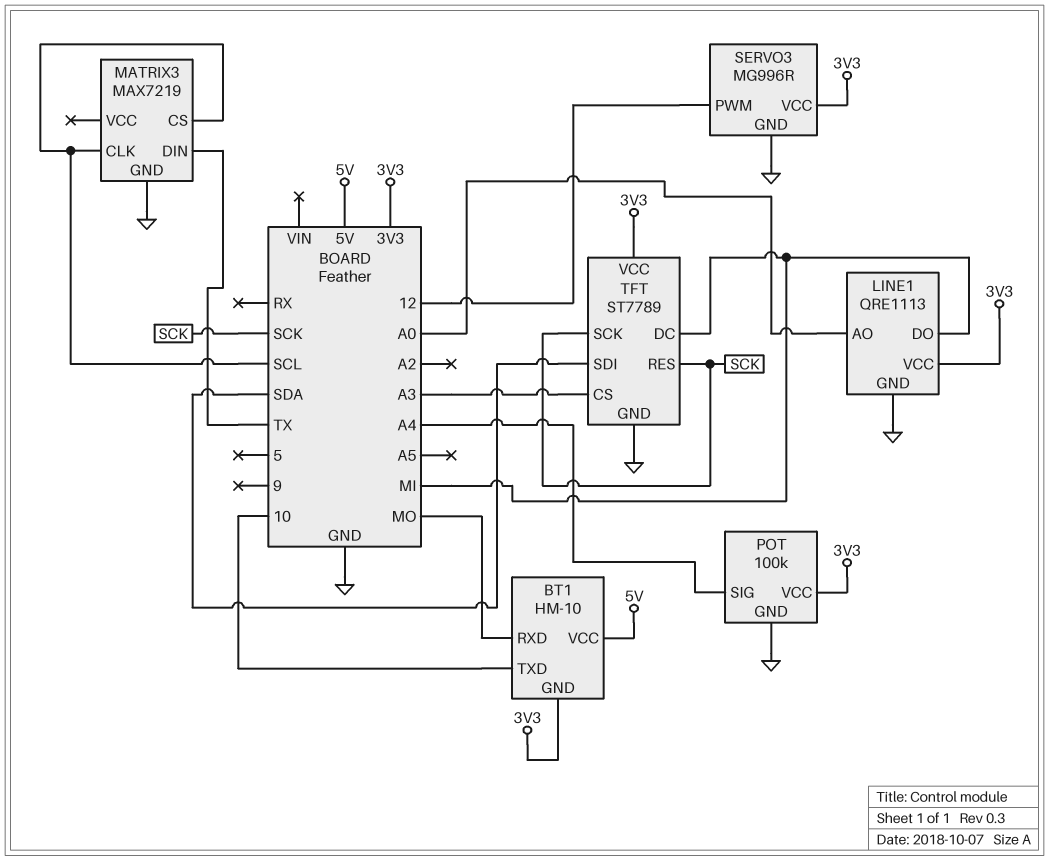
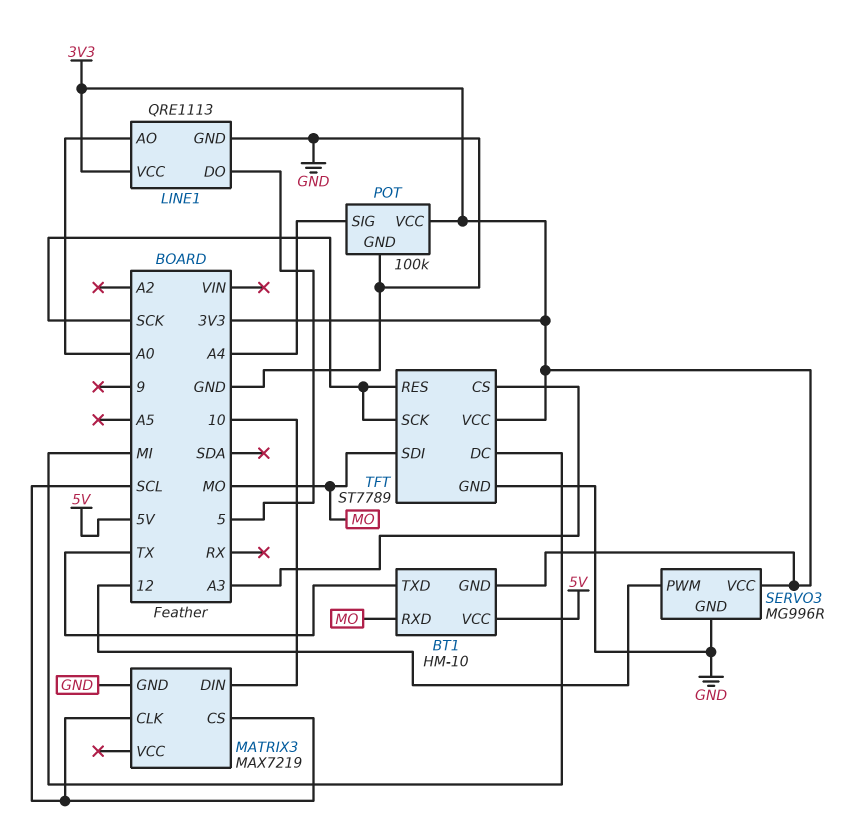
BT1 pin TXD: 10 -> TX
LINE1 pin DO: MI -> 5
MATRIX3 pin DIN: TX -> 10
TFT pin SDI: SDA -> MO

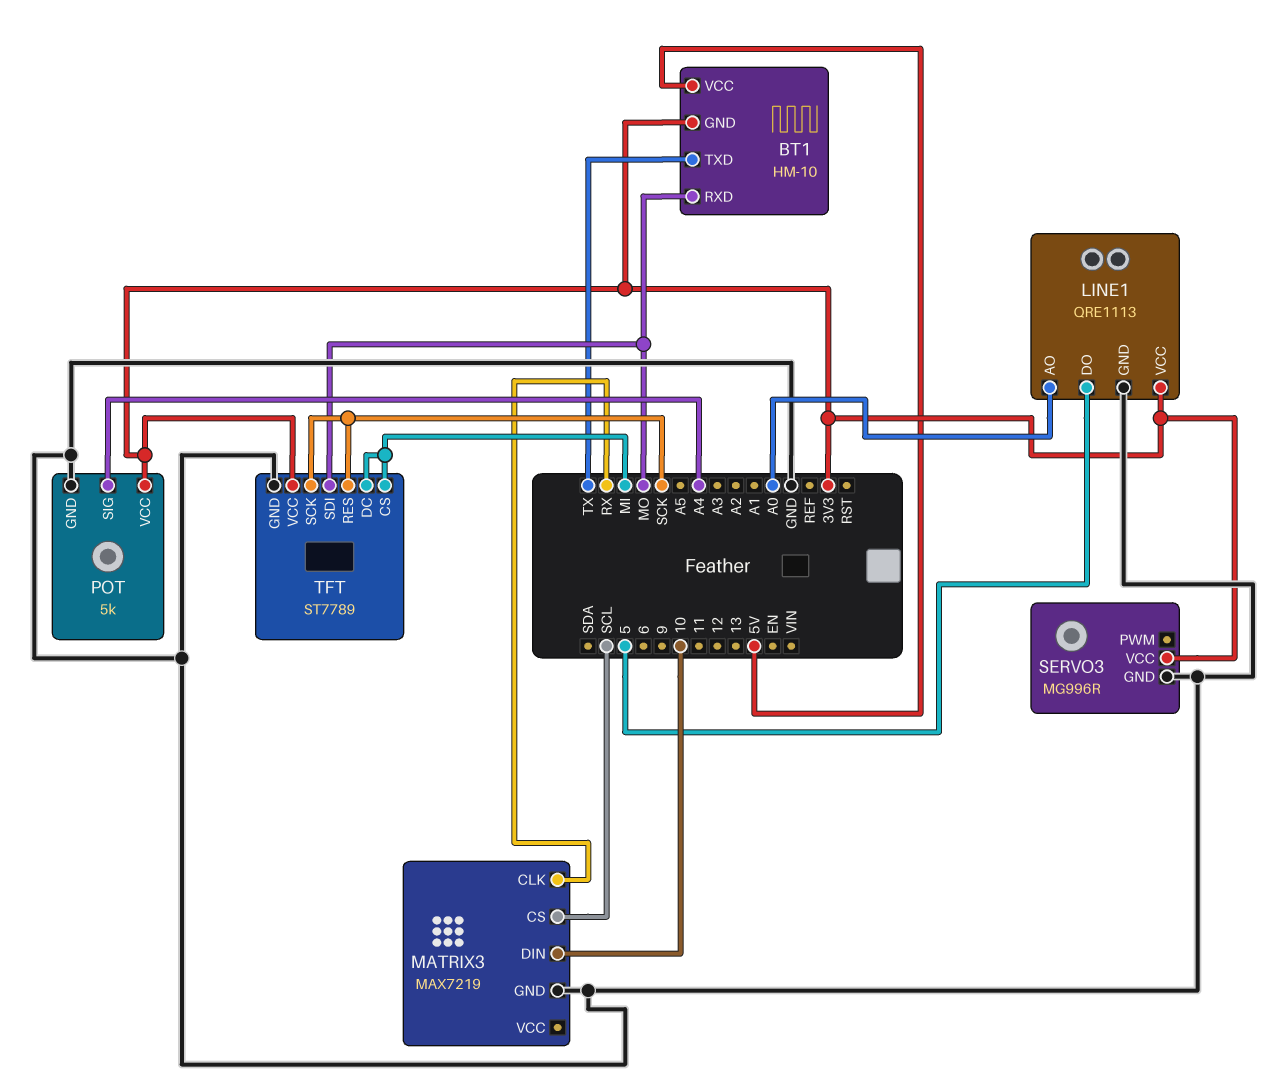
MATRIX3 pin CLK: SCL -> RX
POT: 100k -> 5k
SERVO3 pin PWM: 12 -> none
TFT pin CS: A3 -> MI

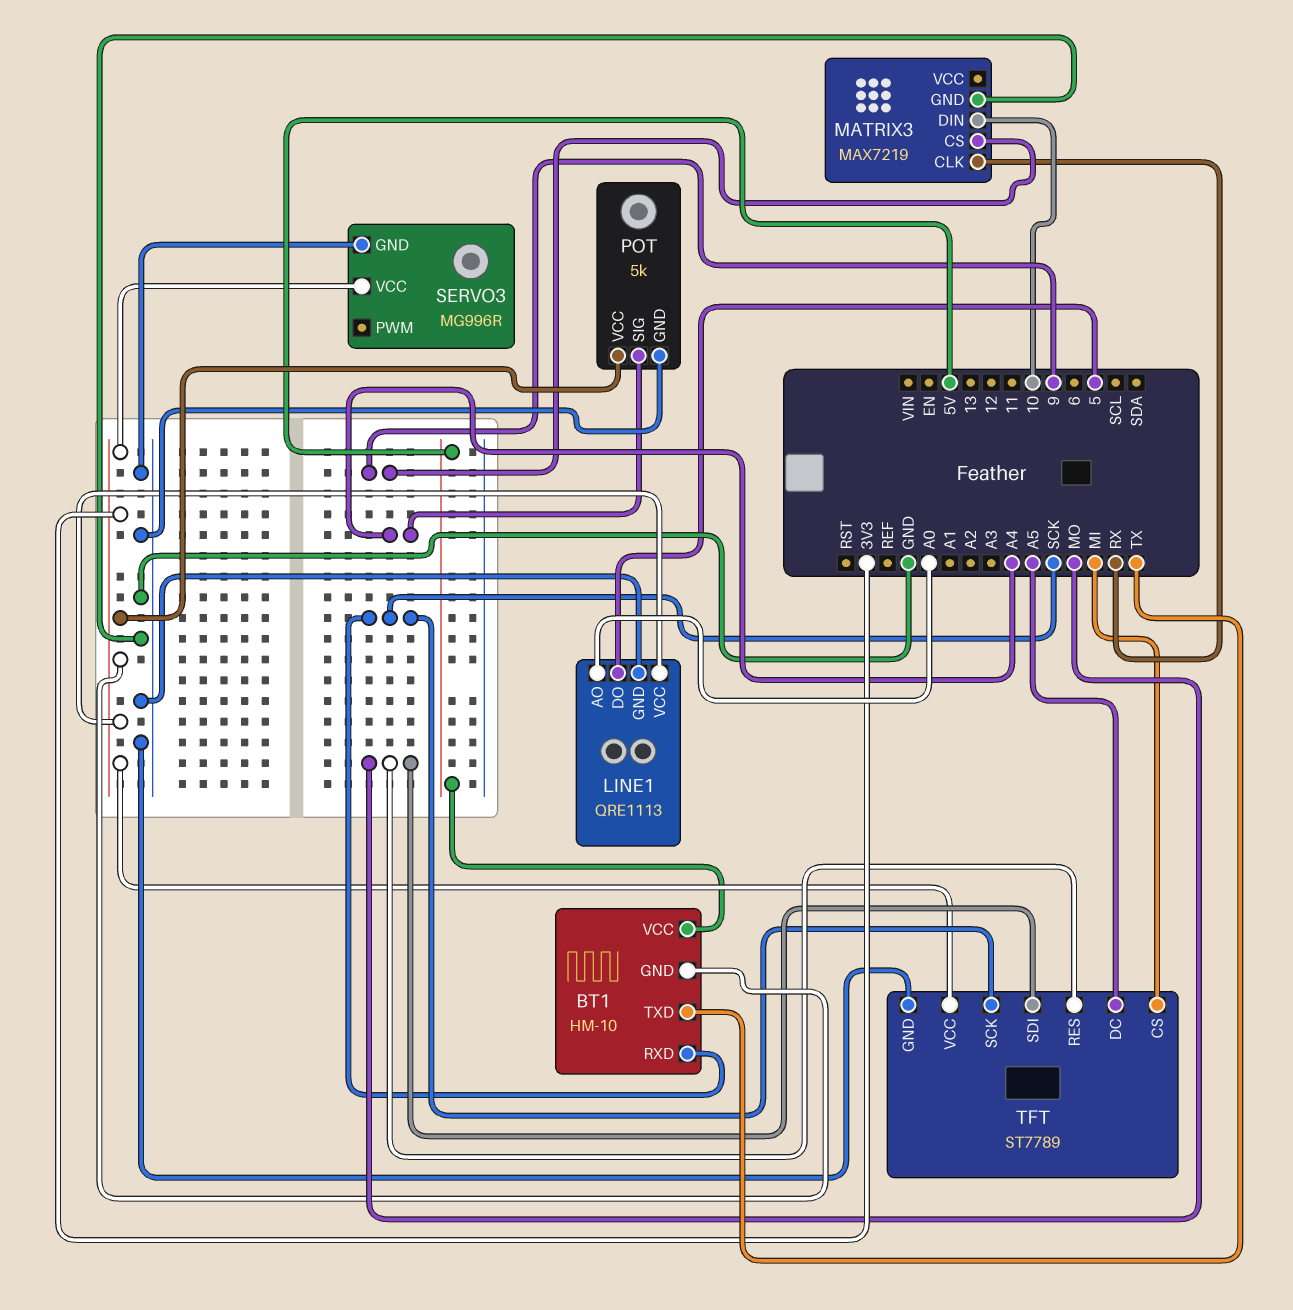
BT1 pin RXD: MO -> SCK
MATRIX3 pin CS: SCL -> 9
TFT pin DC: MI -> A5
TFT pin RES: SCK -> MO

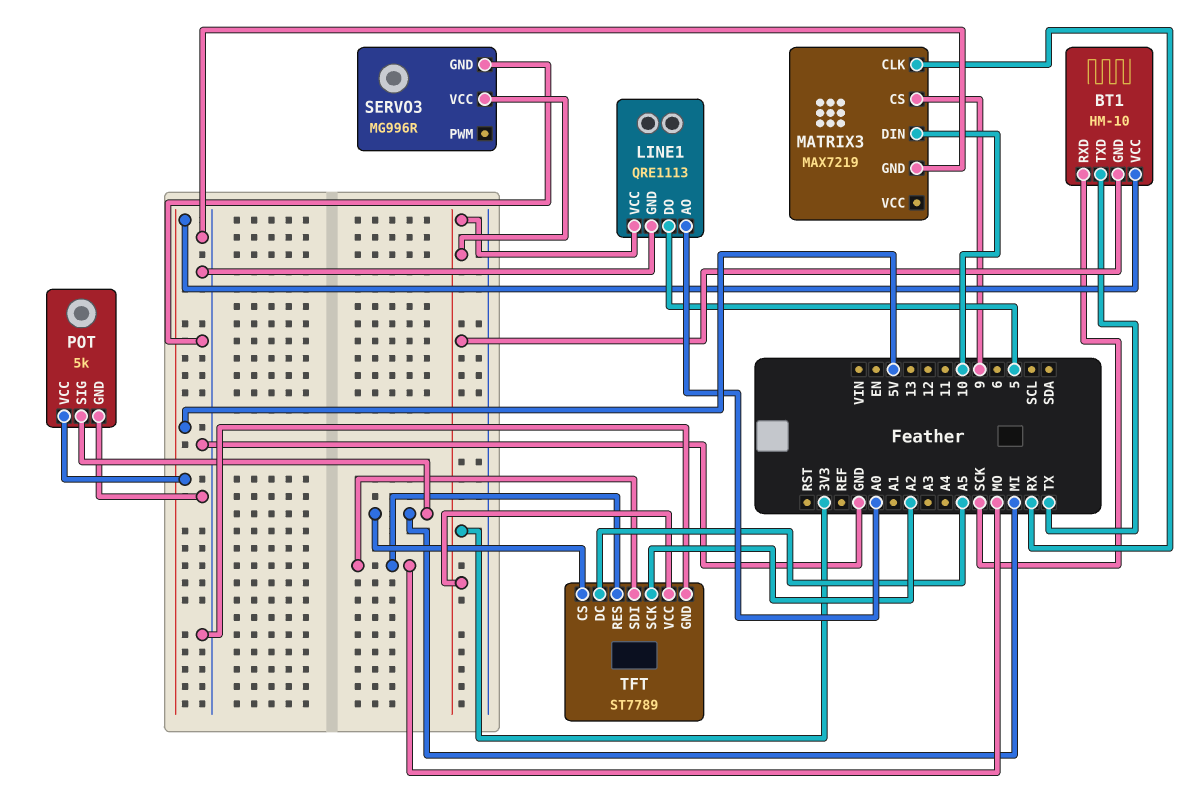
POT pin SIG: A4 -> MI
POT pin VCC: 3V3 -> 5V
TFT pin SCK: SCK -> A2

